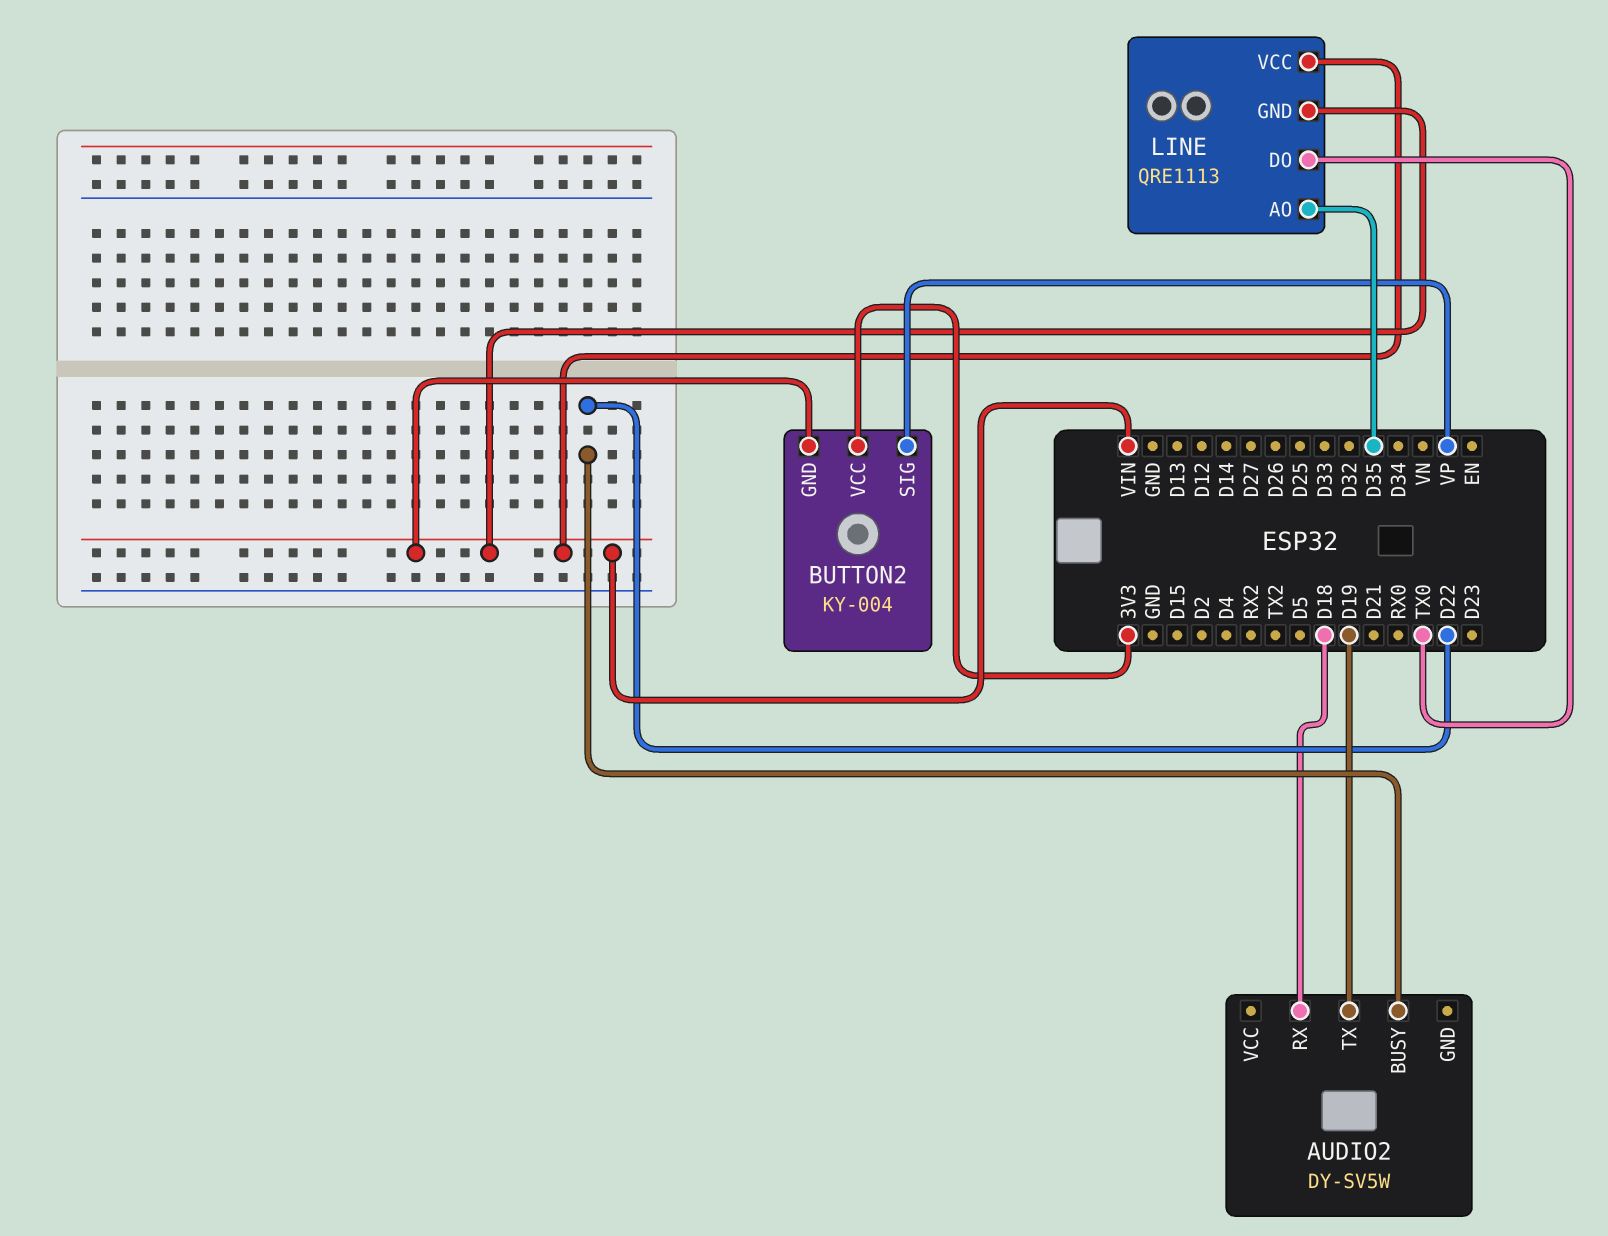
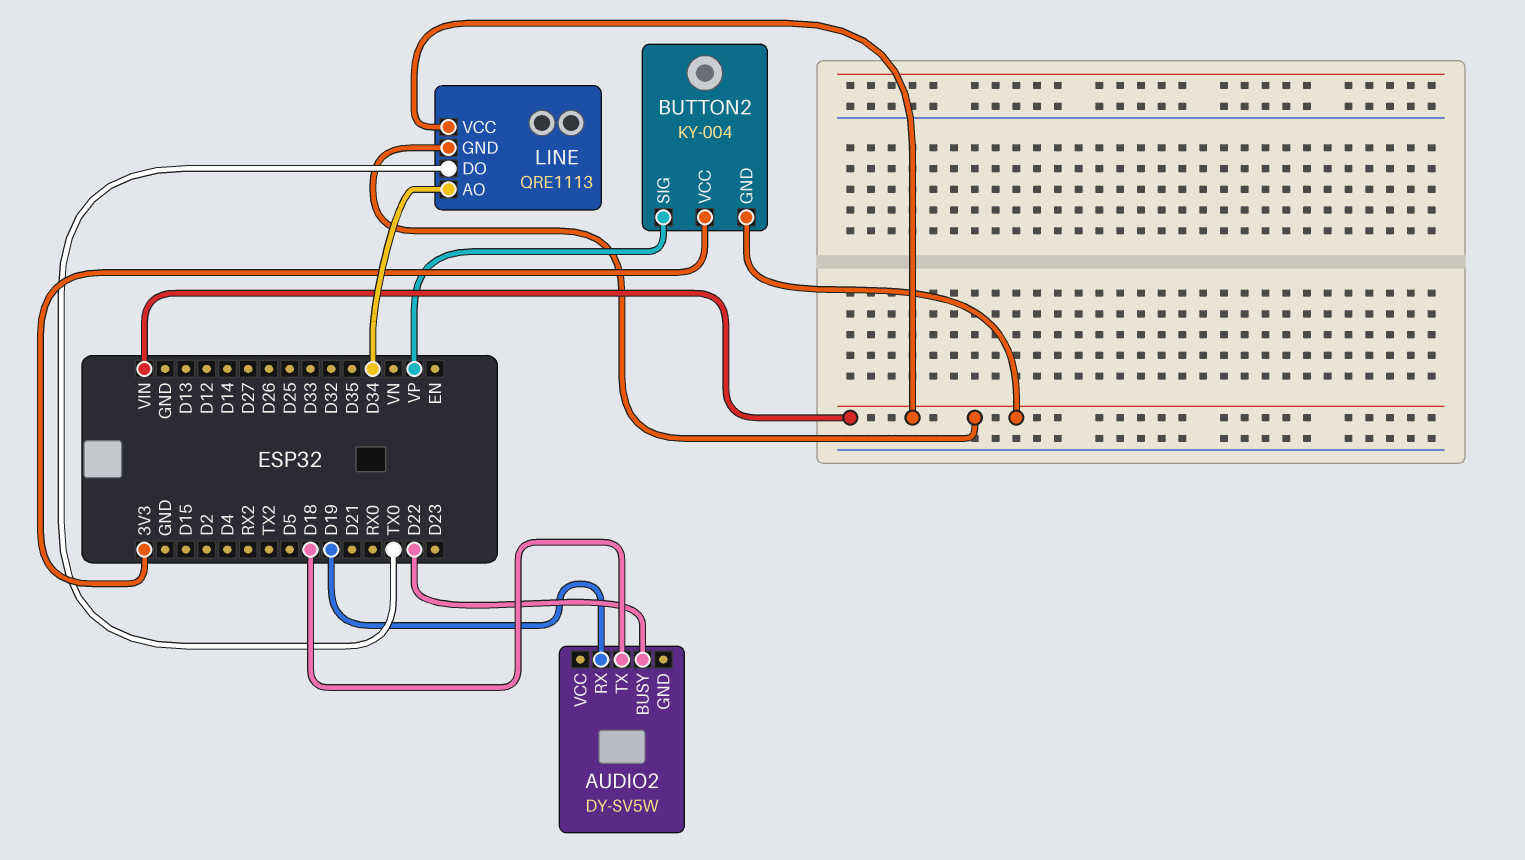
AUDIO2 pin RX: D18 -> D19
AUDIO2 pin TX: D19 -> D18
LINE pin AO: D35 -> D34

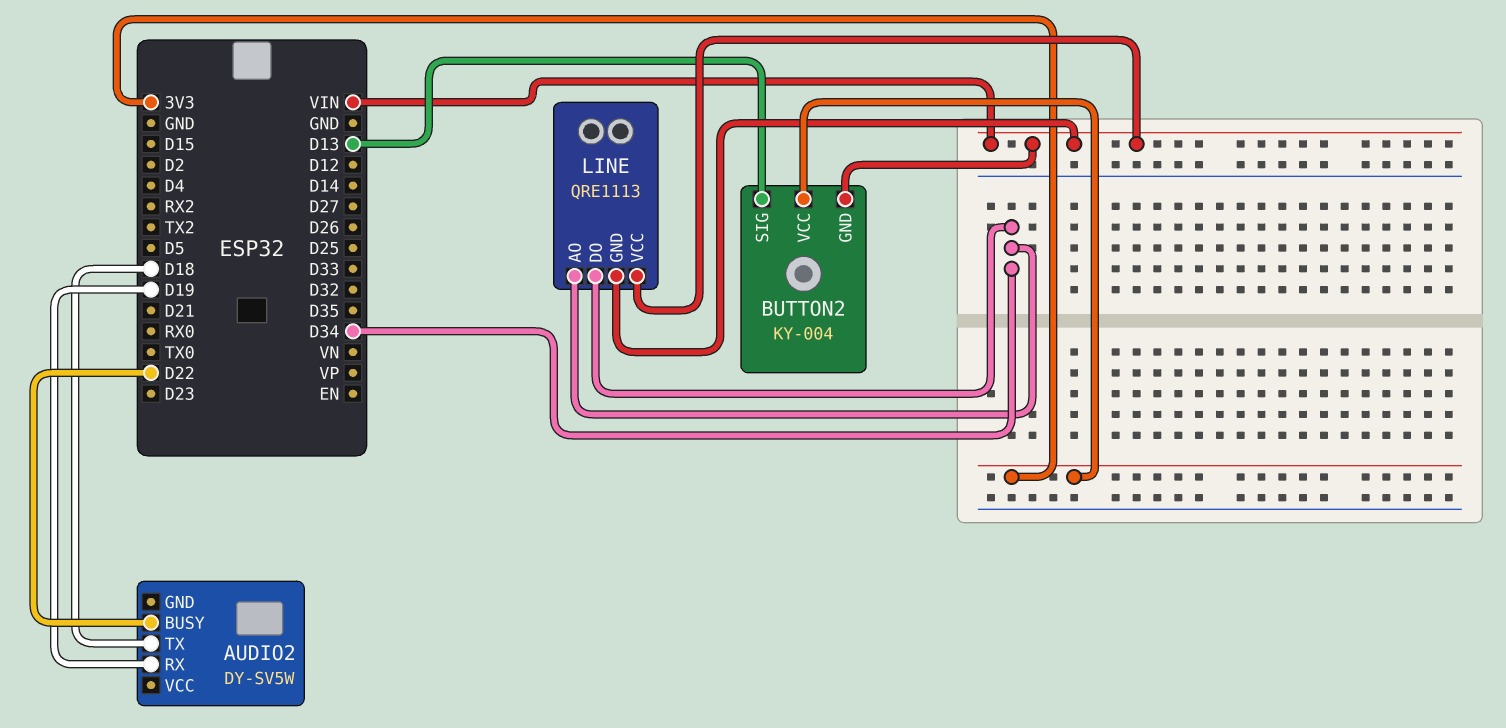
BUTTON2 pin SIG: VP -> D13
LINE pin DO: TX0 -> D34

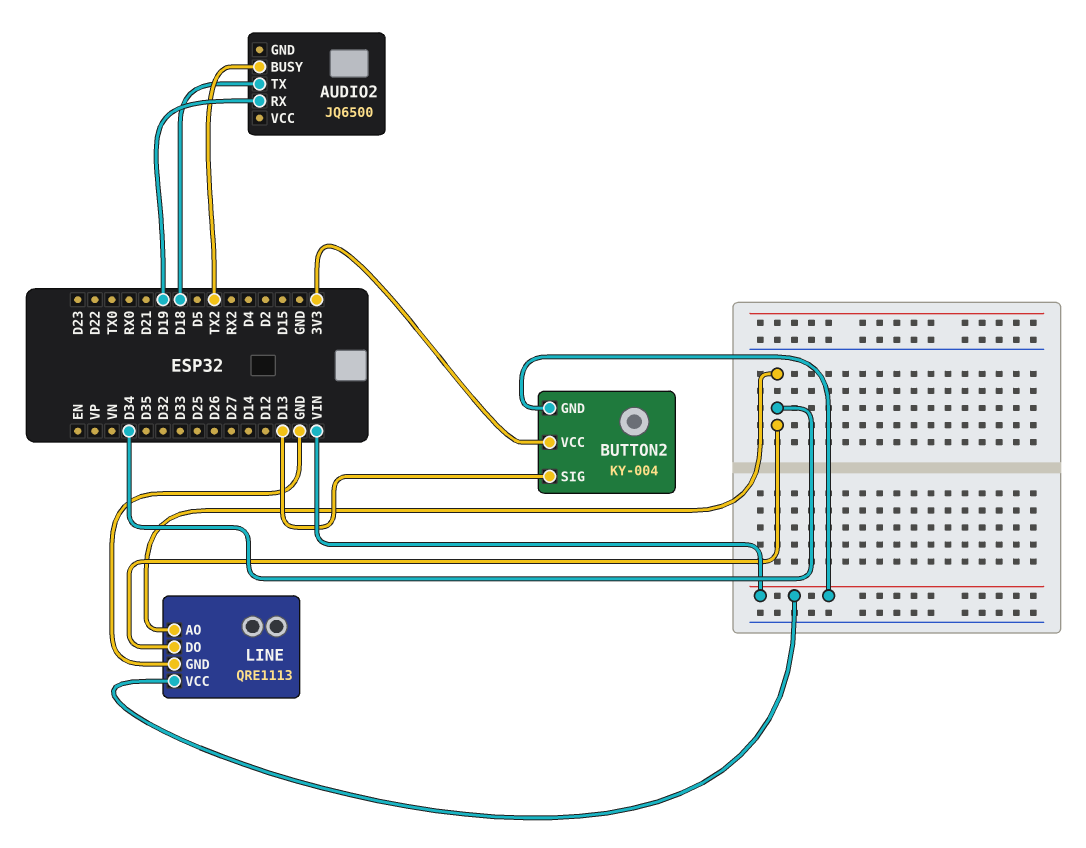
AUDIO2: DY-SV5W -> JQ6500
AUDIO2 pin BUSY: D22 -> TX2
LINE pin GND: VIN -> GND

